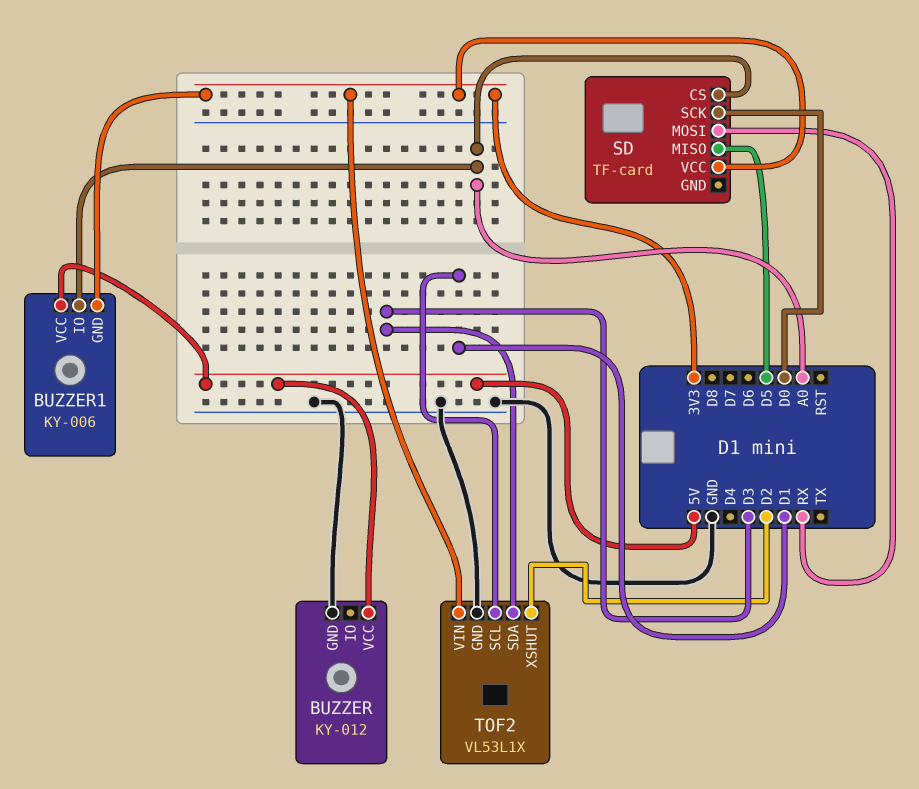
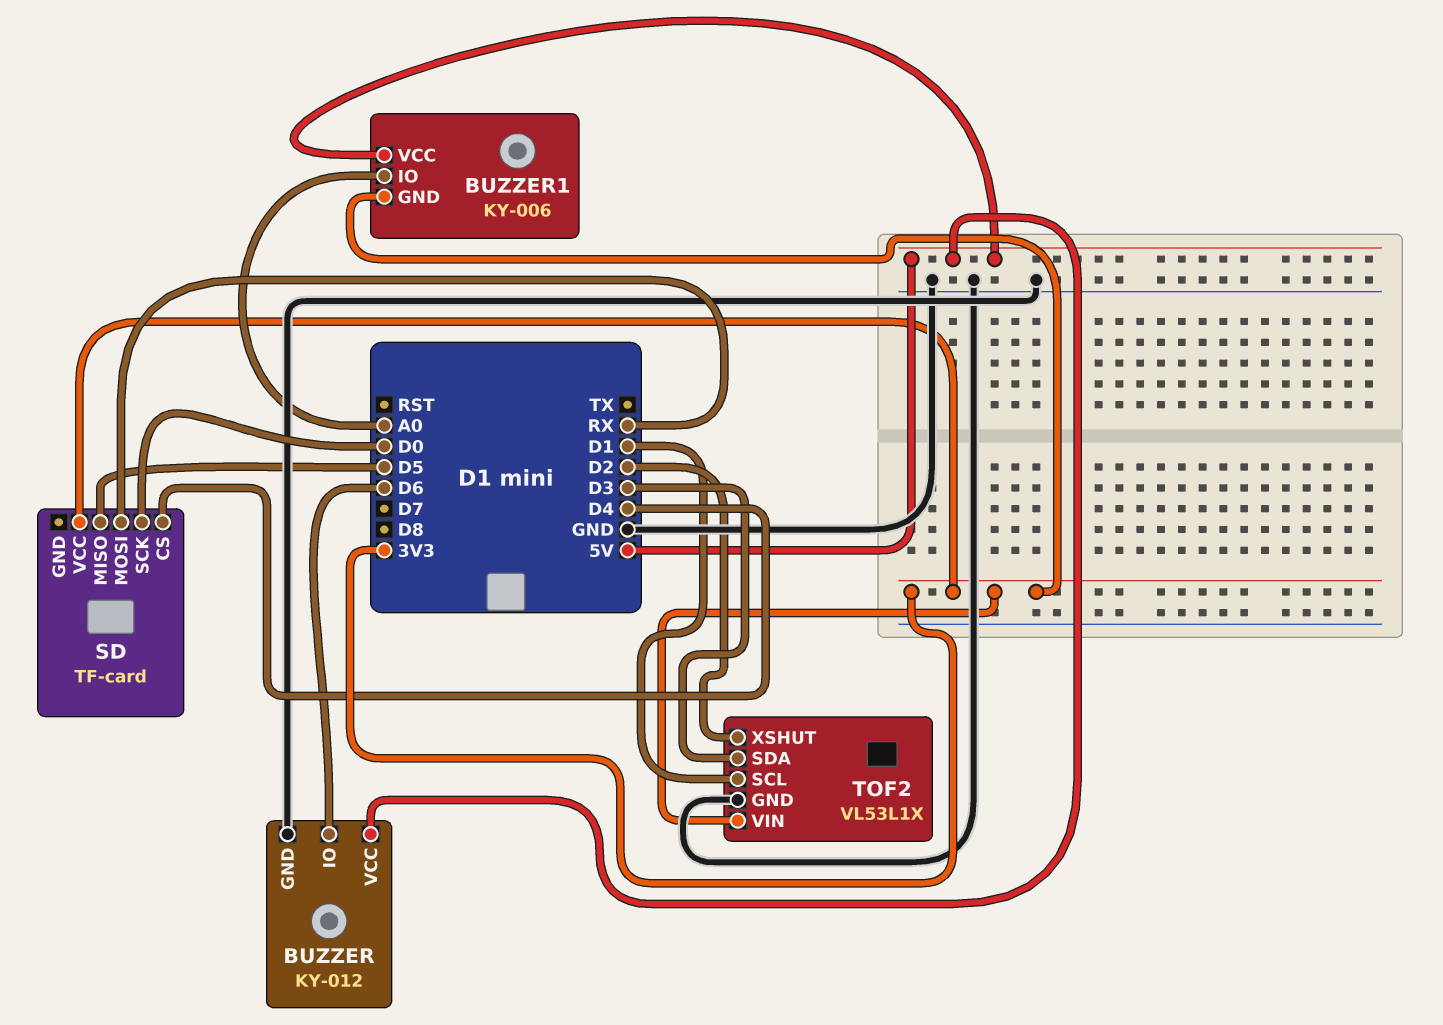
BUZZER pin IO: none -> D6
SD pin CS: A0 -> D4

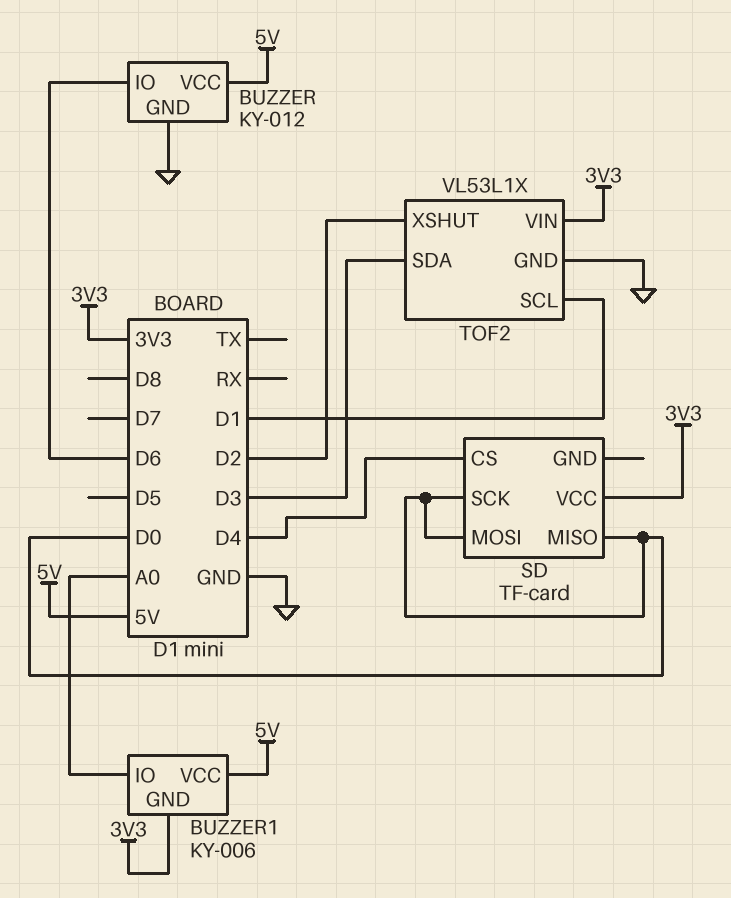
SD pin MISO: D5 -> D0
SD pin MOSI: RX -> D0

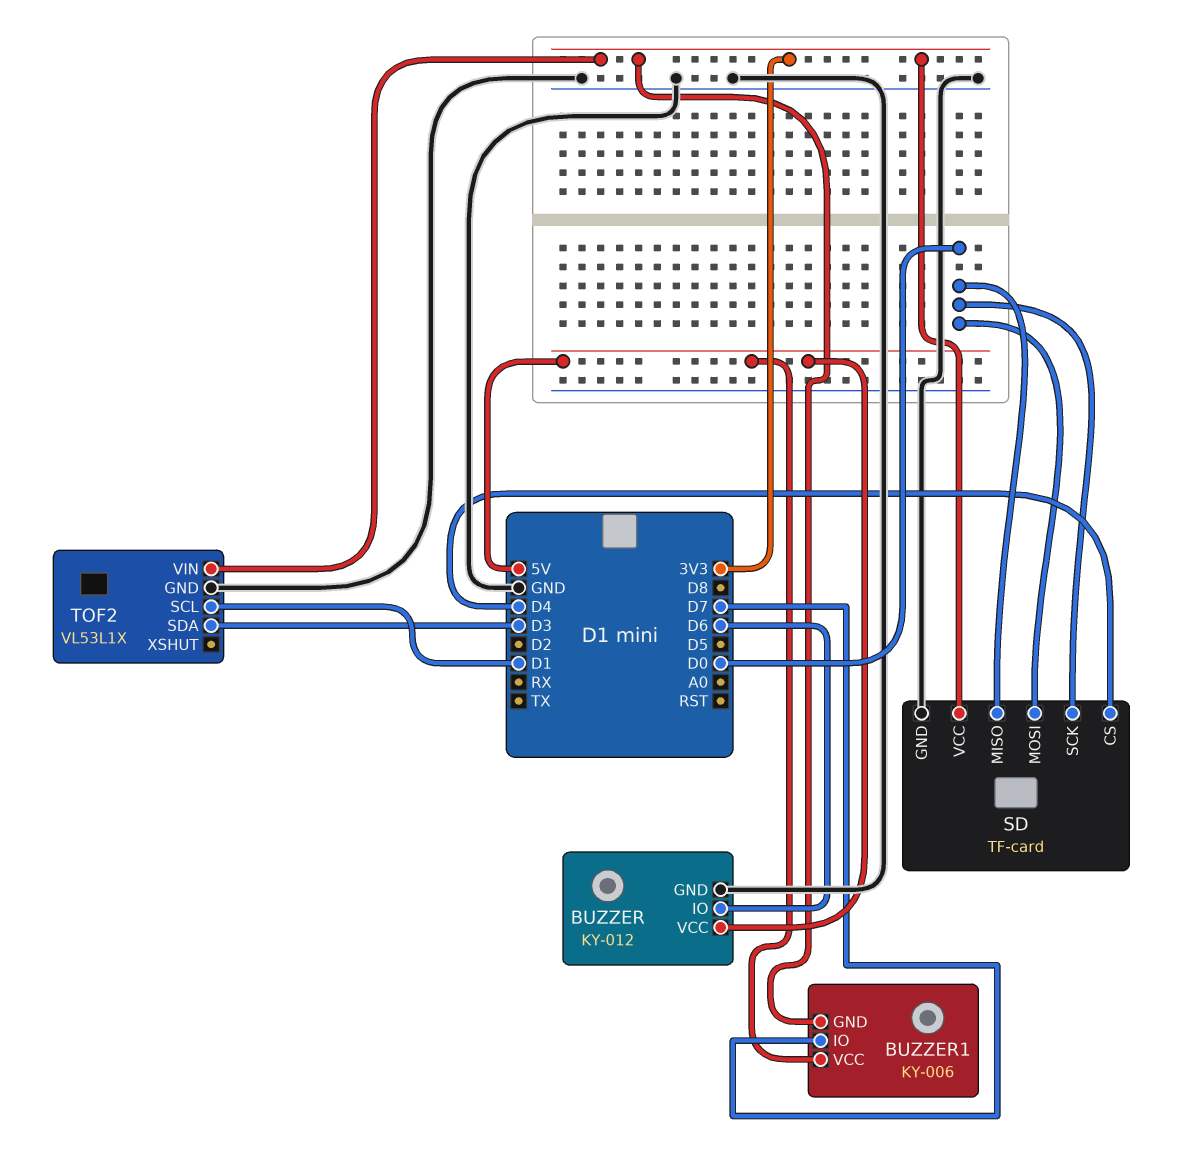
BUZZER1 pin IO: A0 -> D7
SD pin GND: none -> GND
TOF2 pin XSHUT: D2 -> none

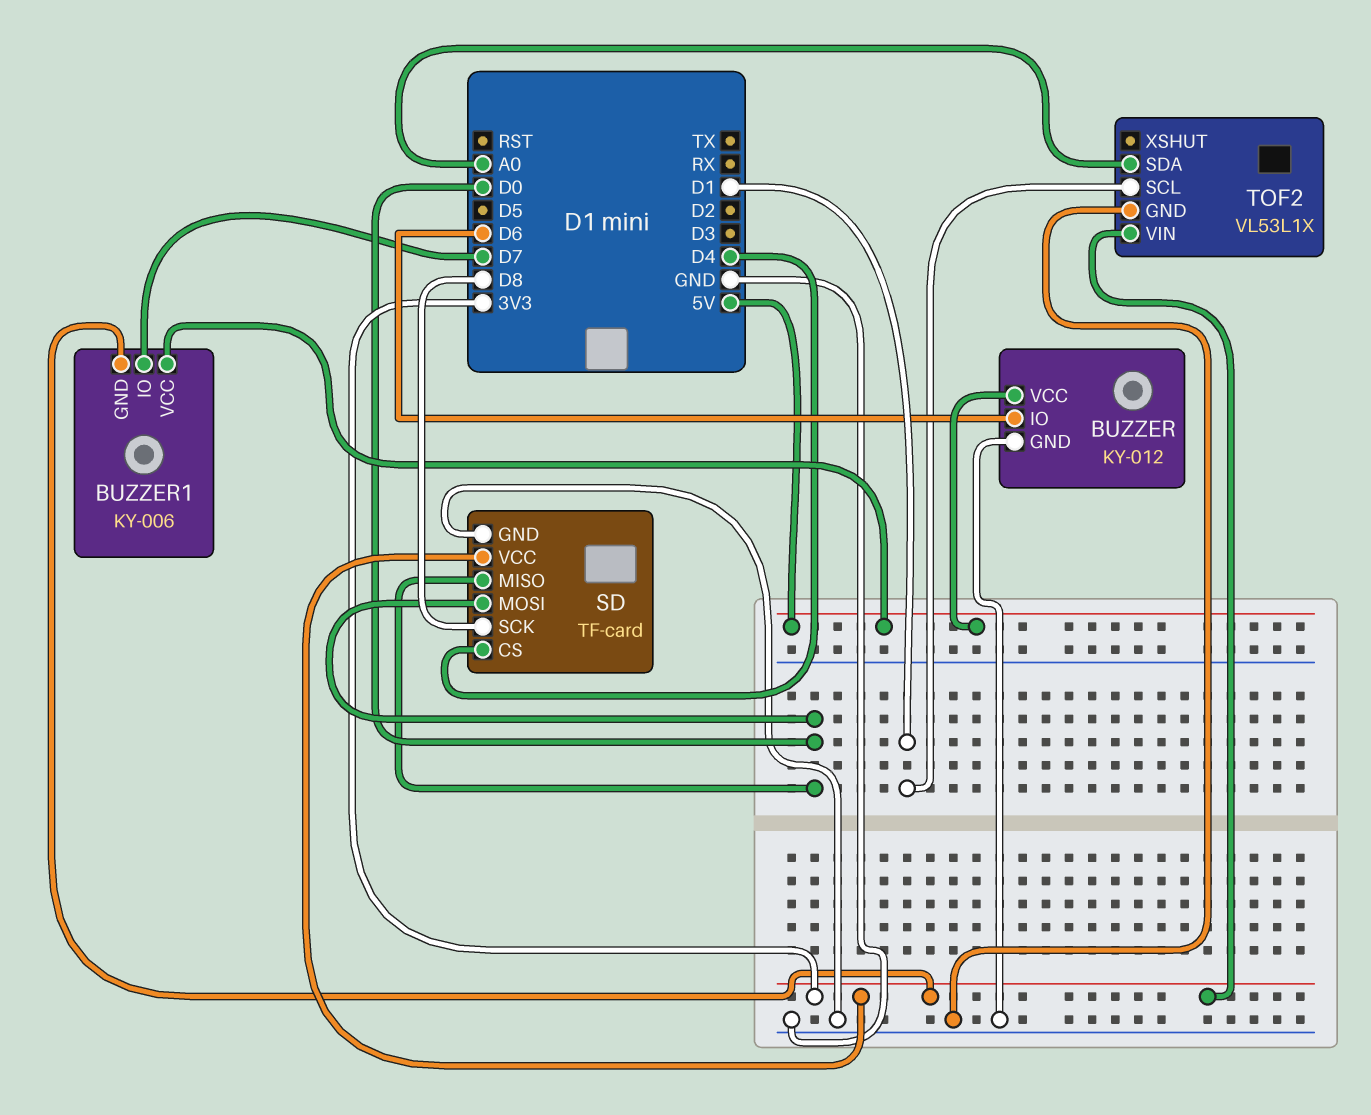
SD pin SCK: D0 -> D8
TOF2 pin SDA: D3 -> A0

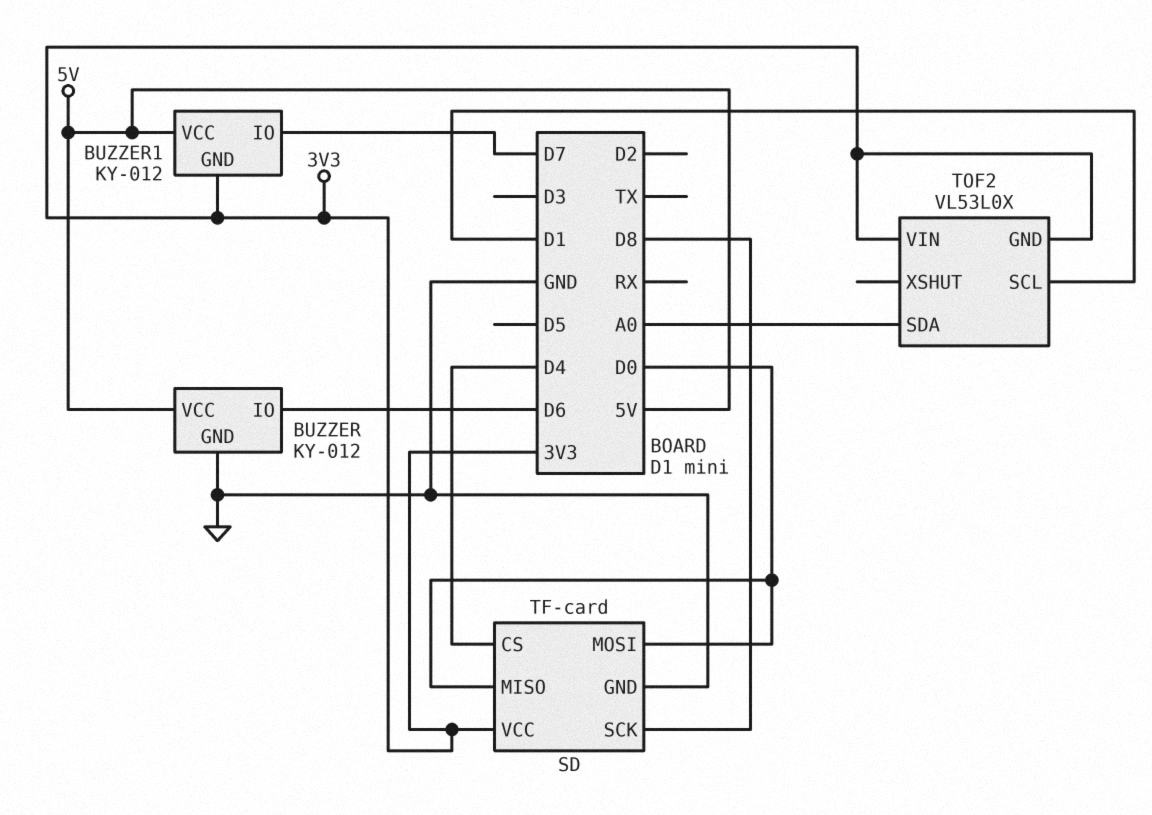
BUZZER1: KY-006 -> KY-012
TOF2: VL53L1X -> VL53L0X
TOF2 pin GND: GND -> 3V3

